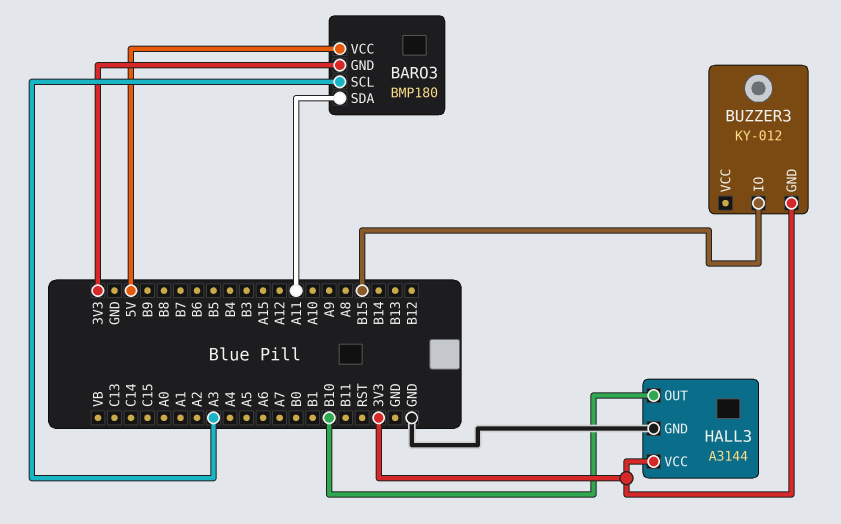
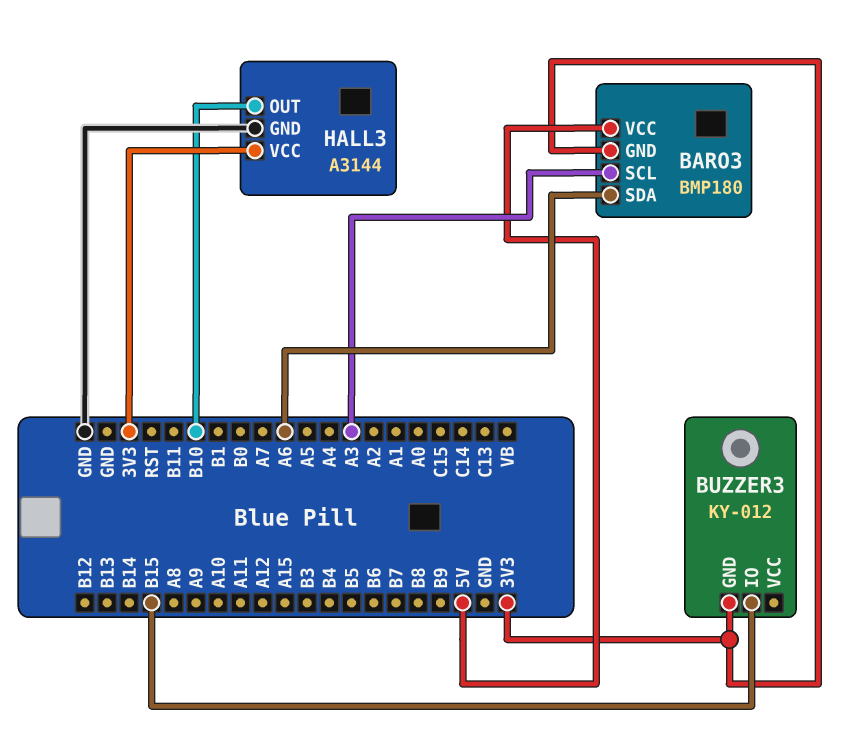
BARO3 pin SDA: A11 -> A6

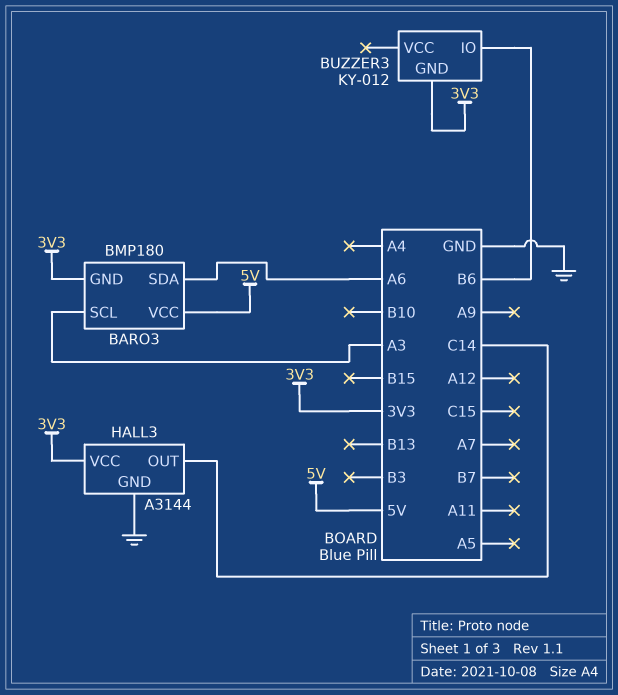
BUZZER3 pin IO: B15 -> B6
HALL3 pin OUT: B10 -> C14

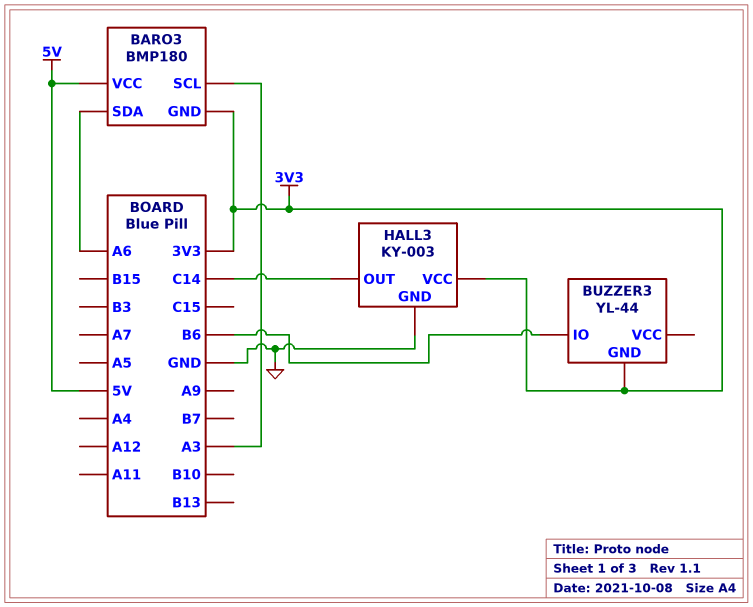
BUZZER3: KY-012 -> YL-44
HALL3: A3144 -> KY-003

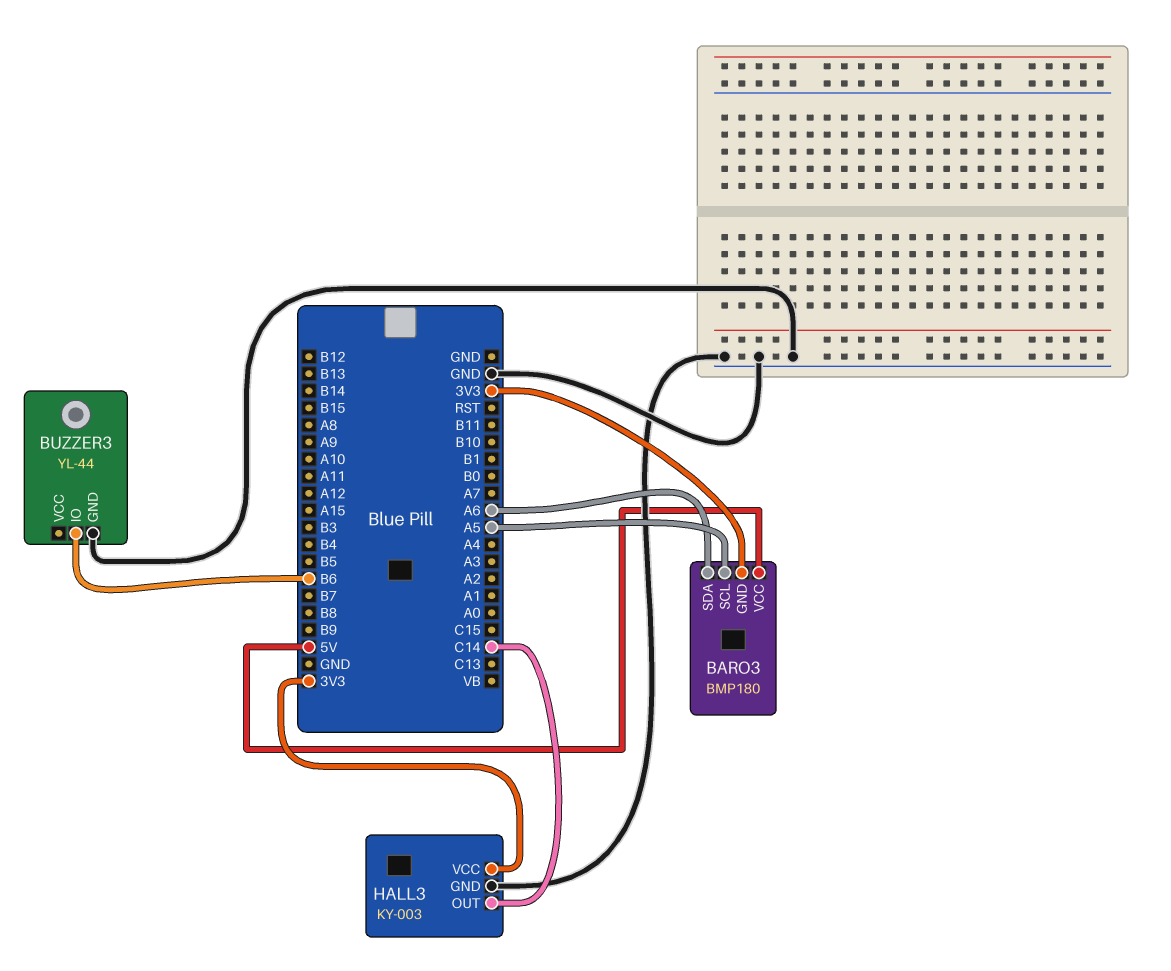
BARO3 pin SCL: A3 -> A5
BUZZER3 pin GND: 3V3 -> GND

